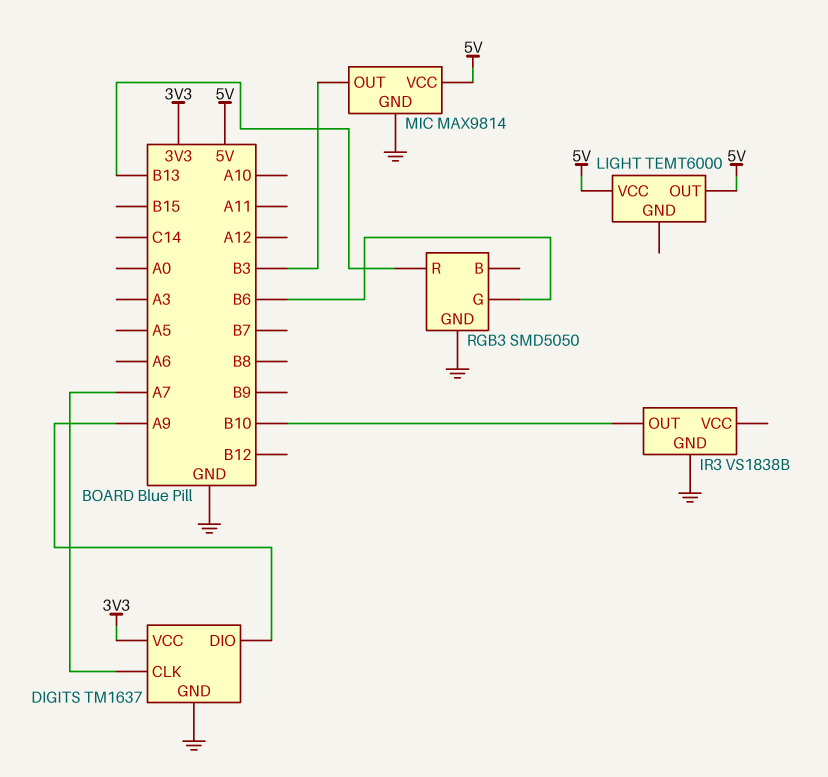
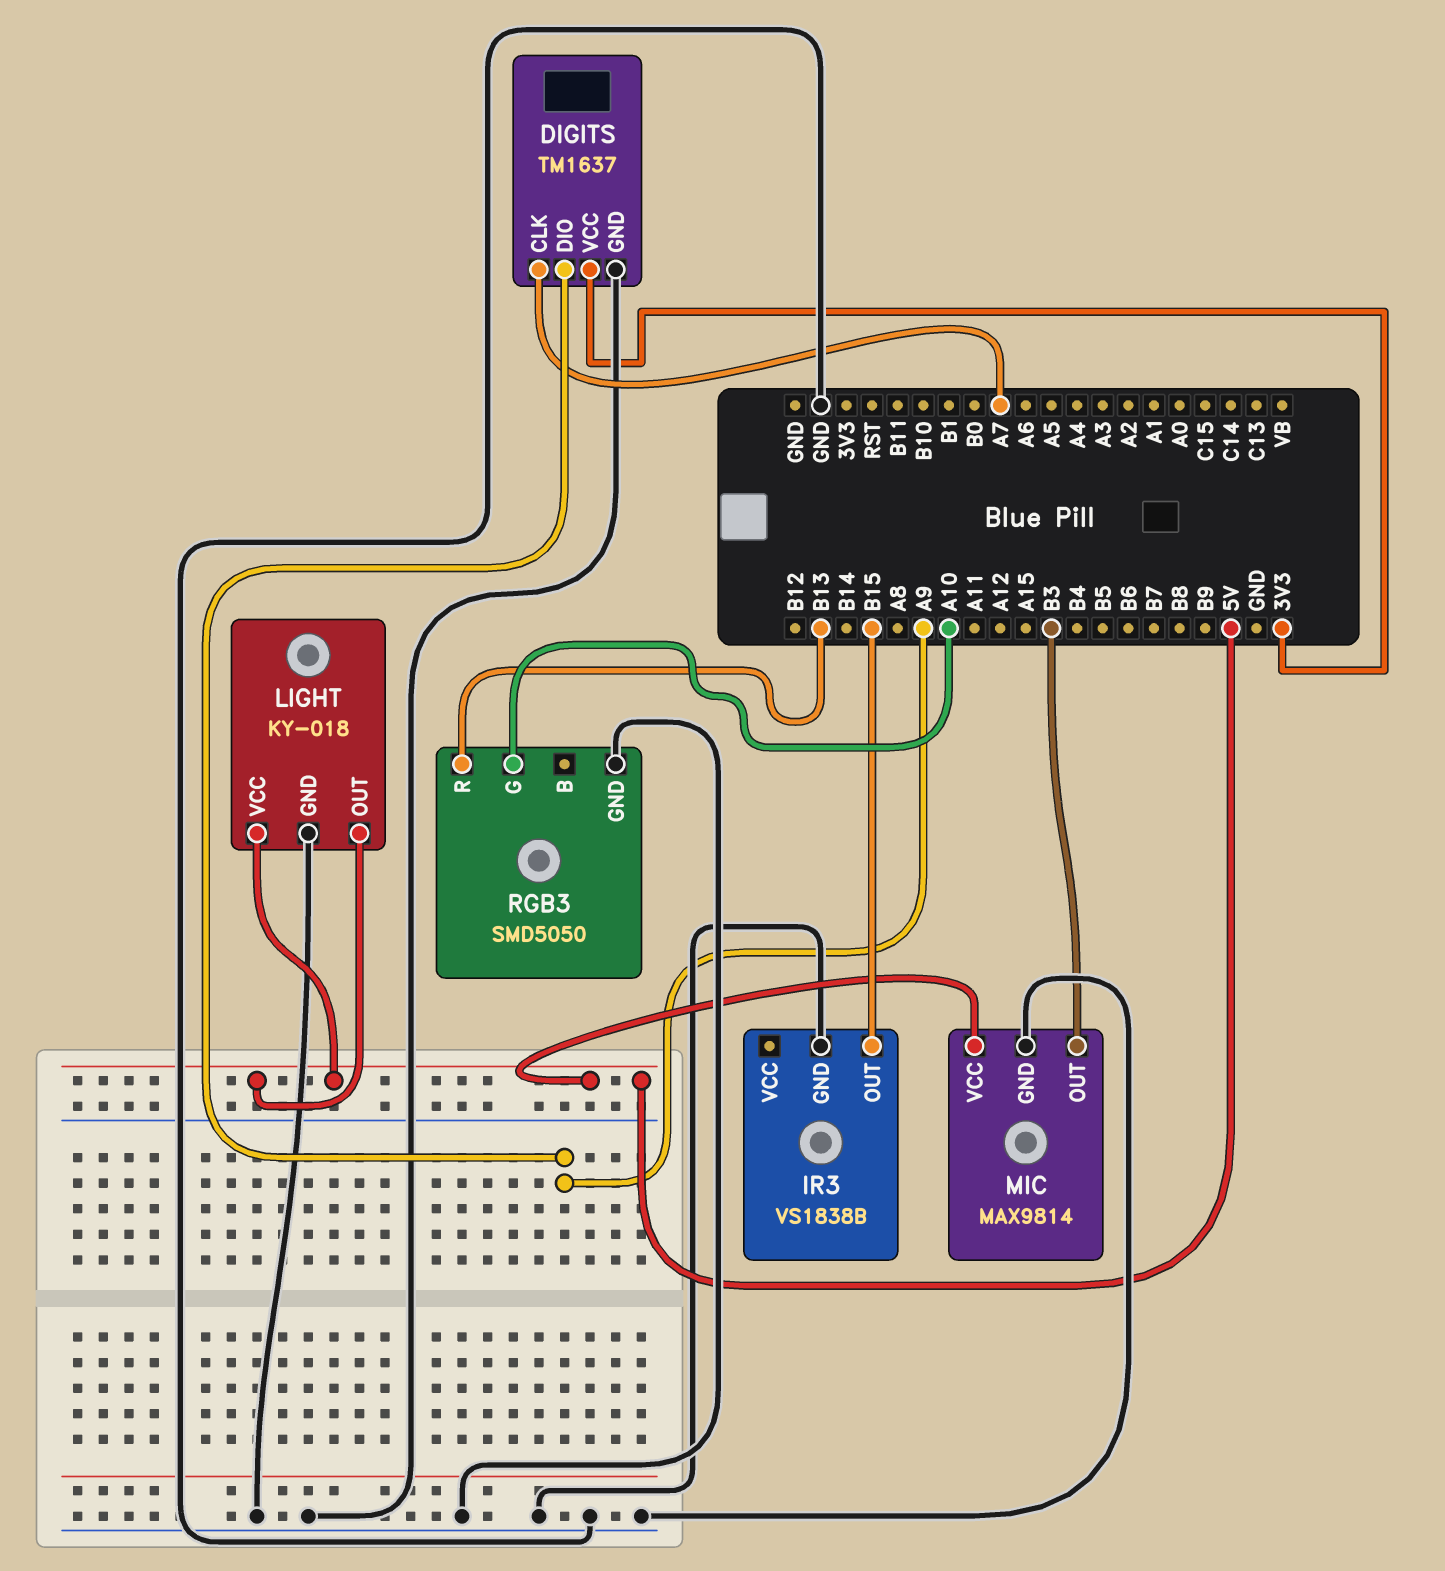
IR3 pin OUT: B10 -> B15
LIGHT: TEMT6000 -> KY-018
LIGHT pin GND: none -> GND
RGB3 pin G: B6 -> A10

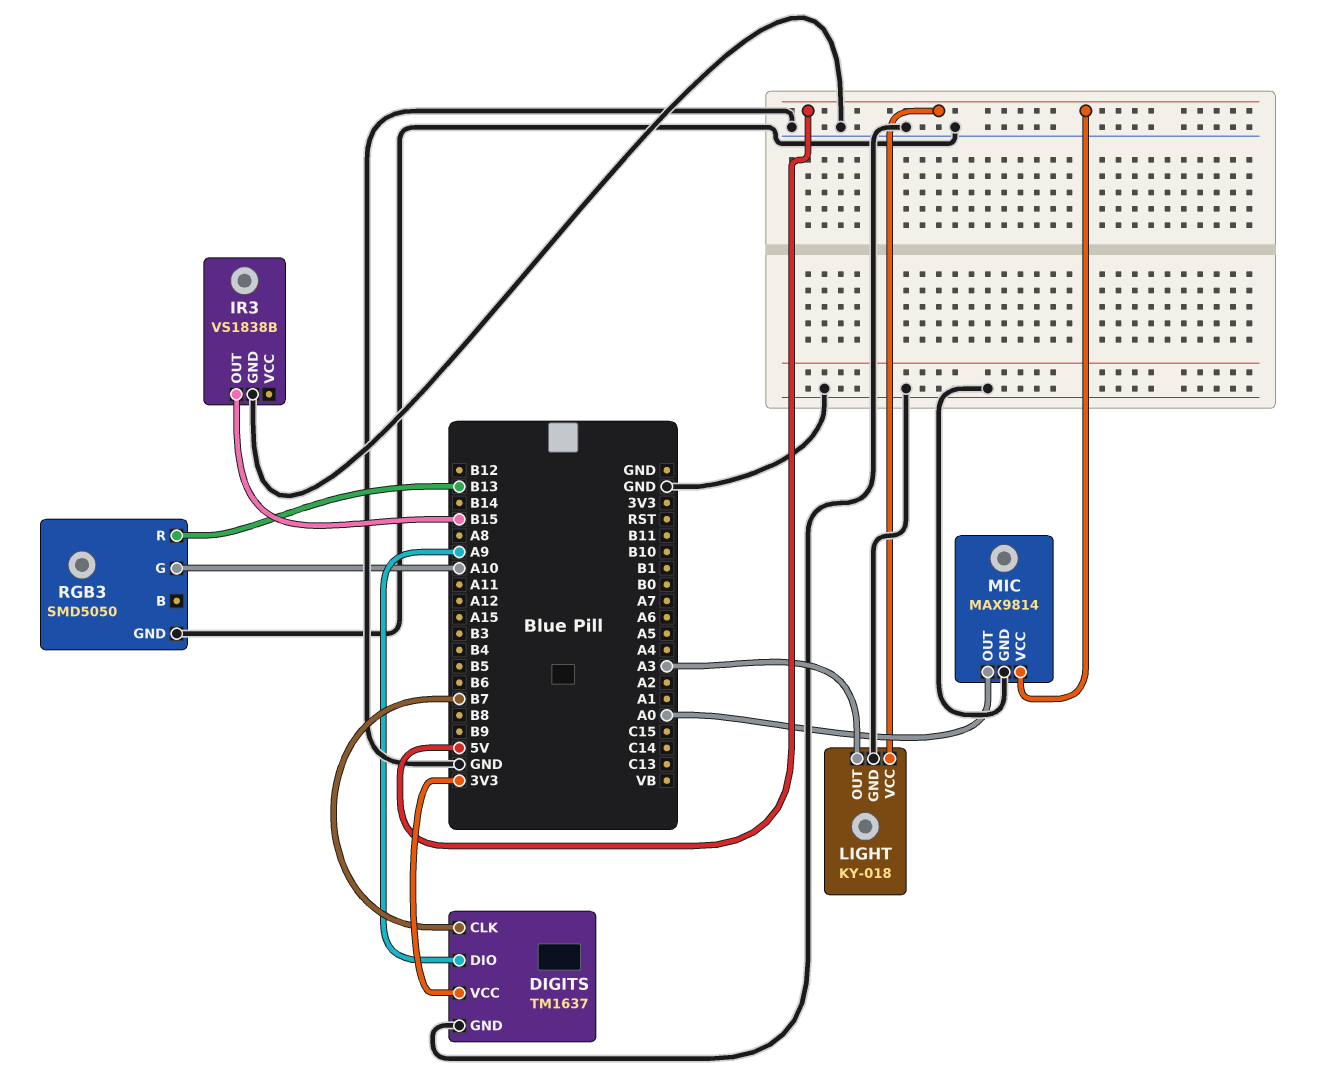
DIGITS pin CLK: A7 -> B7
LIGHT pin OUT: 5V -> A3
MIC pin OUT: B3 -> A0

